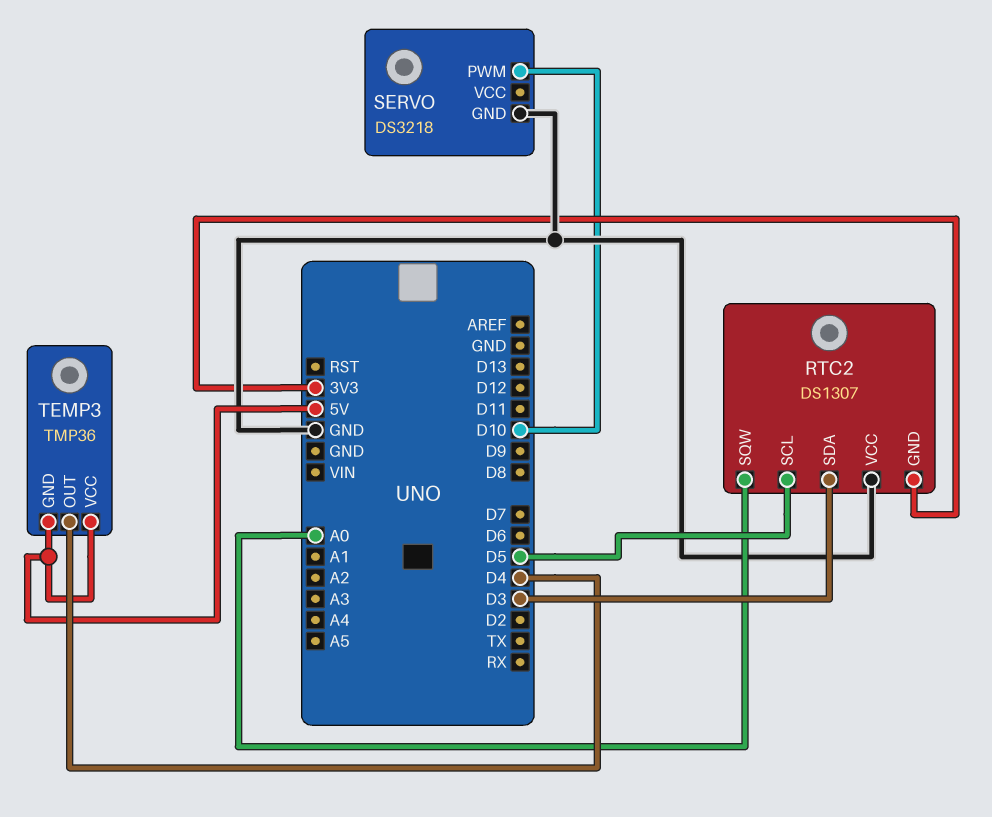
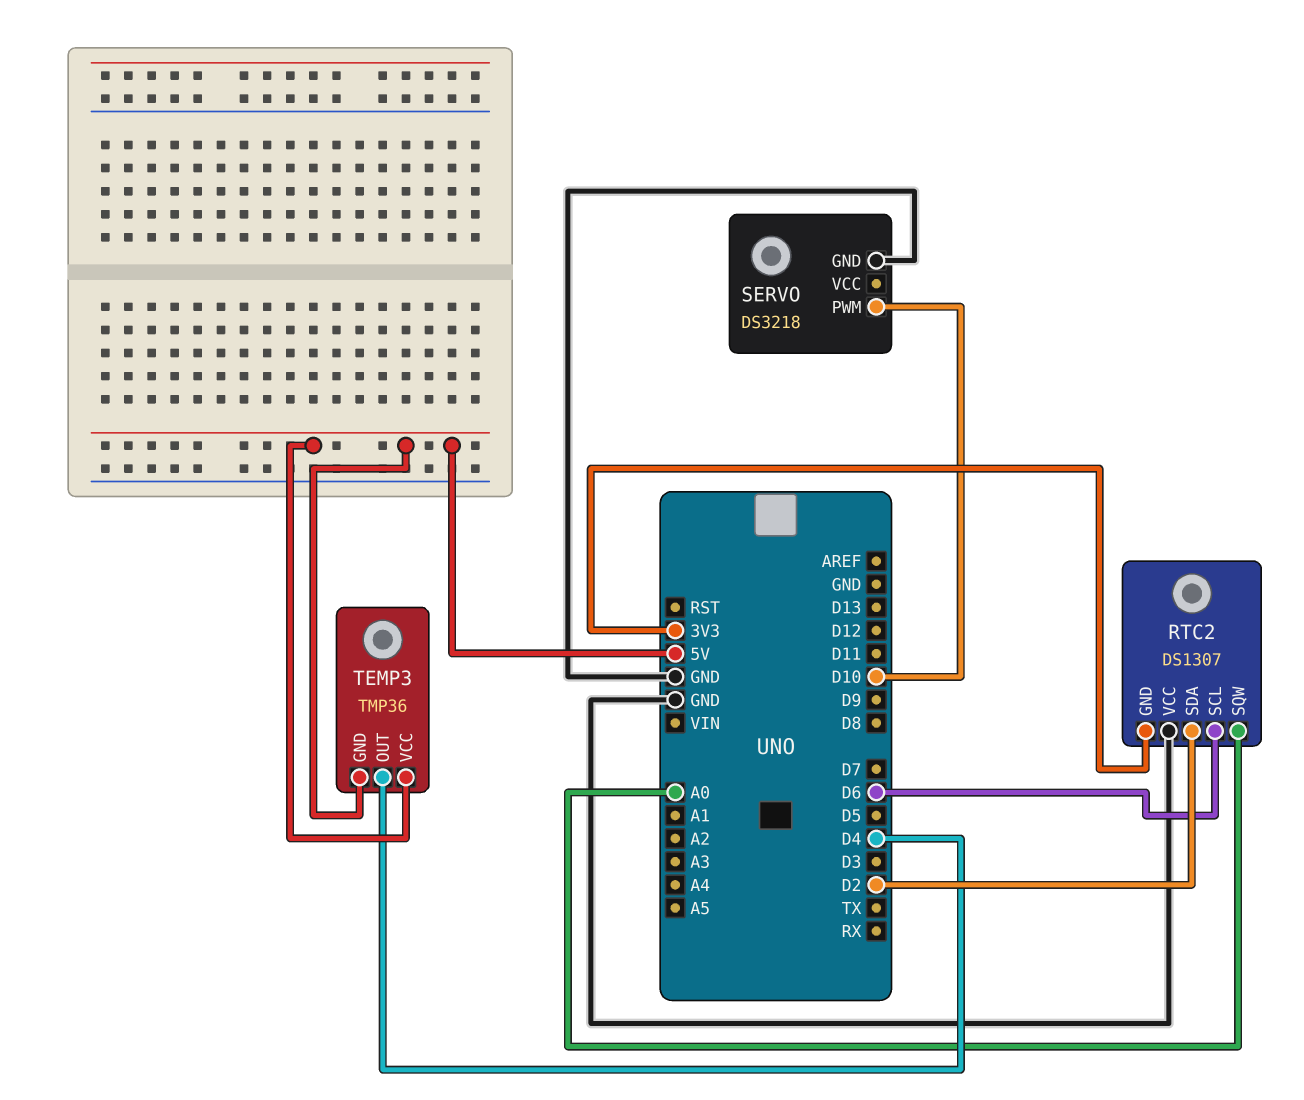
RTC2 pin SCL: D5 -> D6
RTC2 pin SDA: D3 -> D2

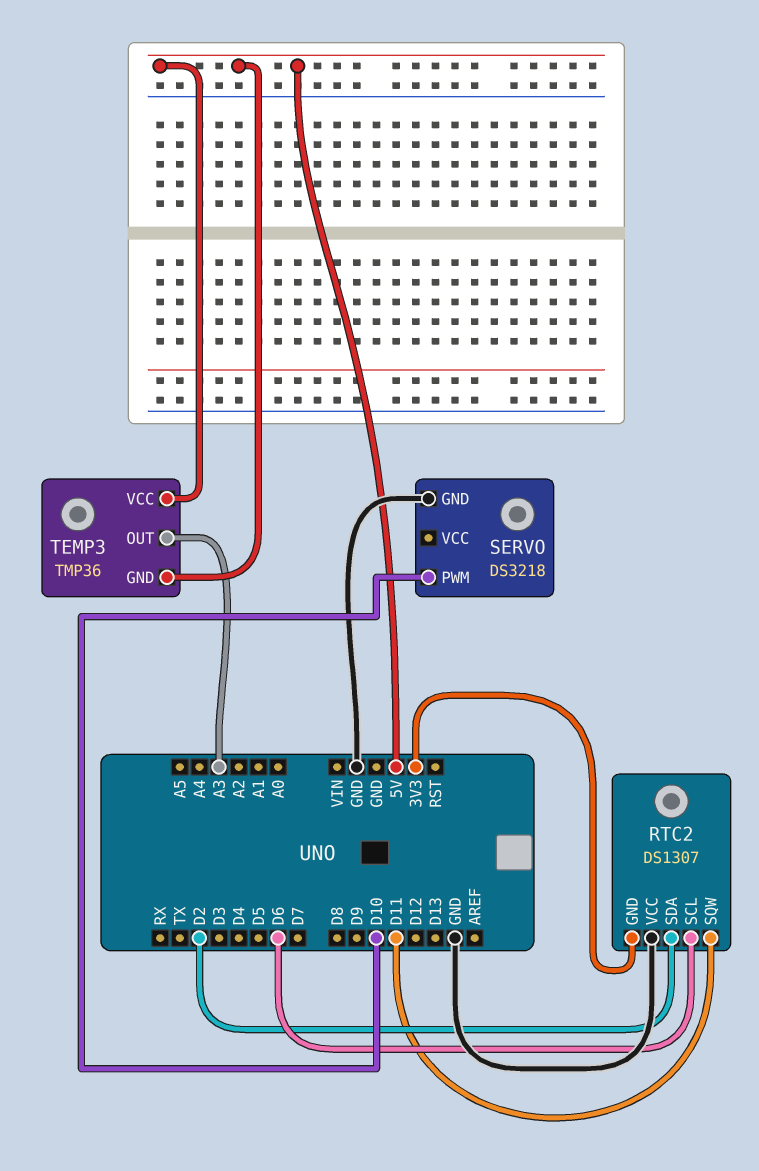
RTC2 pin SQW: A0 -> D11
TEMP3 pin OUT: D4 -> A3

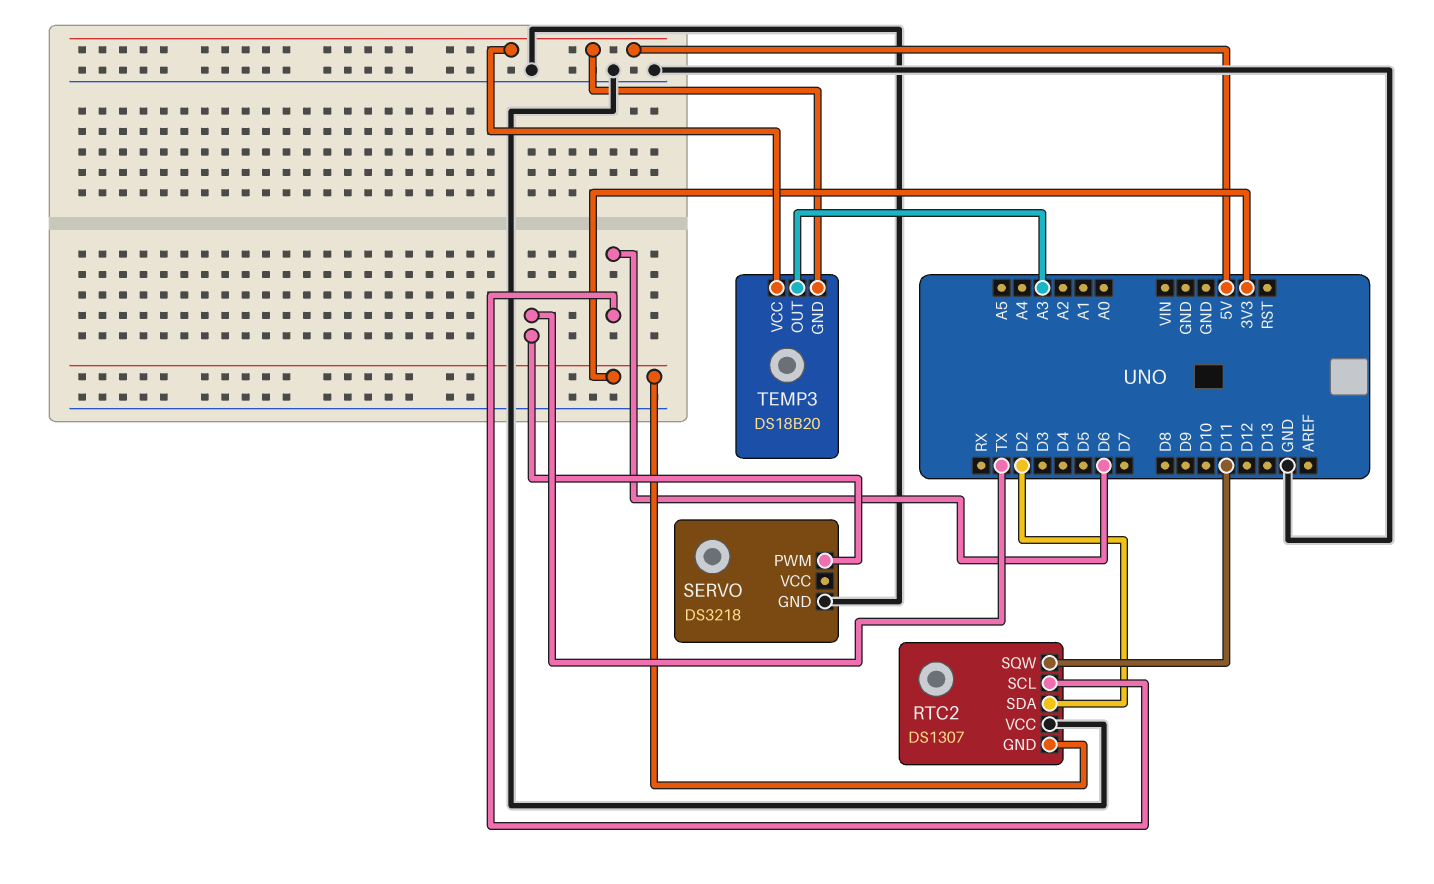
SERVO pin PWM: D10 -> TX
TEMP3: TMP36 -> DS18B20

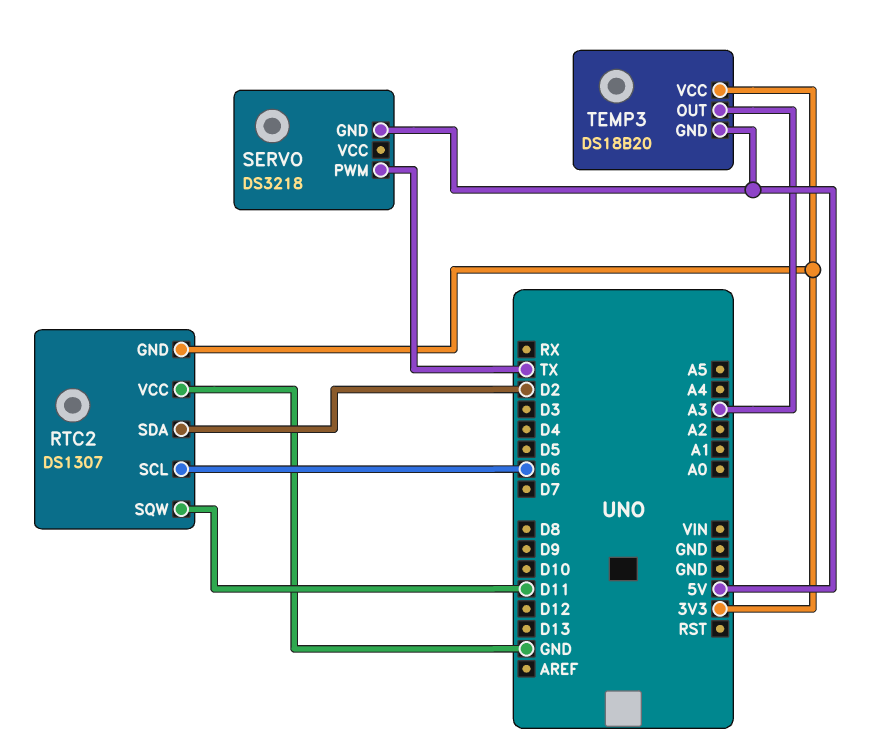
SERVO pin GND: GND -> 5V
TEMP3 pin VCC: 5V -> 3V3

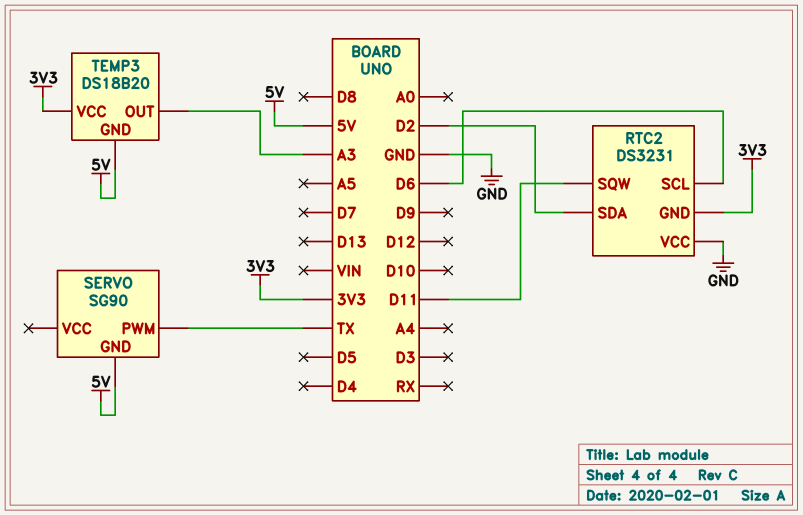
RTC2: DS1307 -> DS3231
SERVO: DS3218 -> SG90

